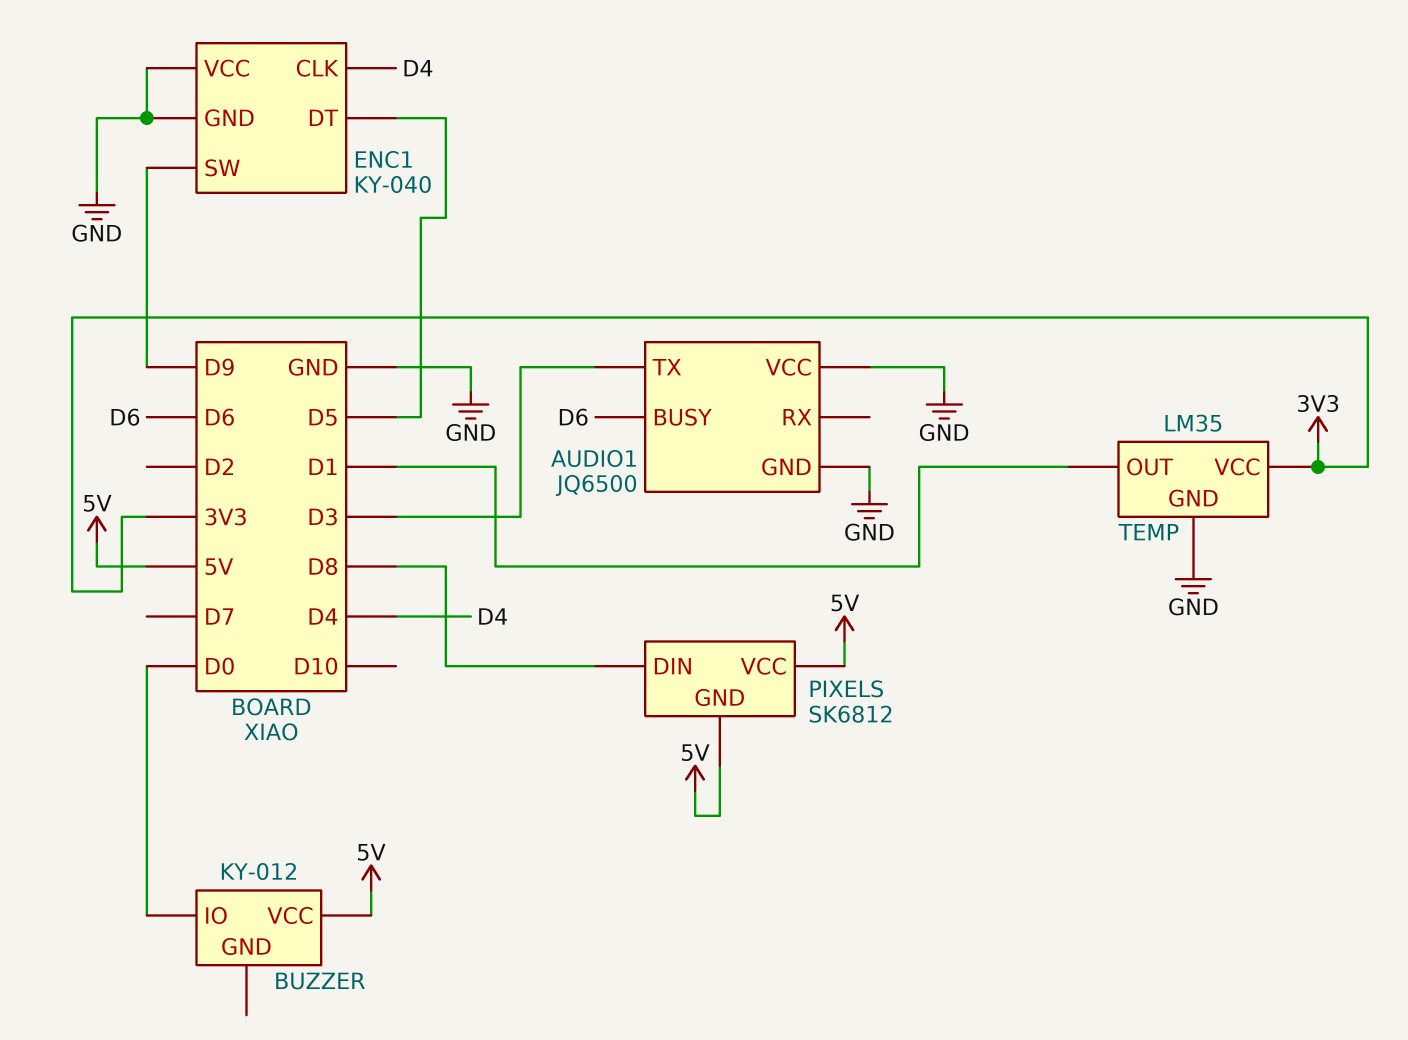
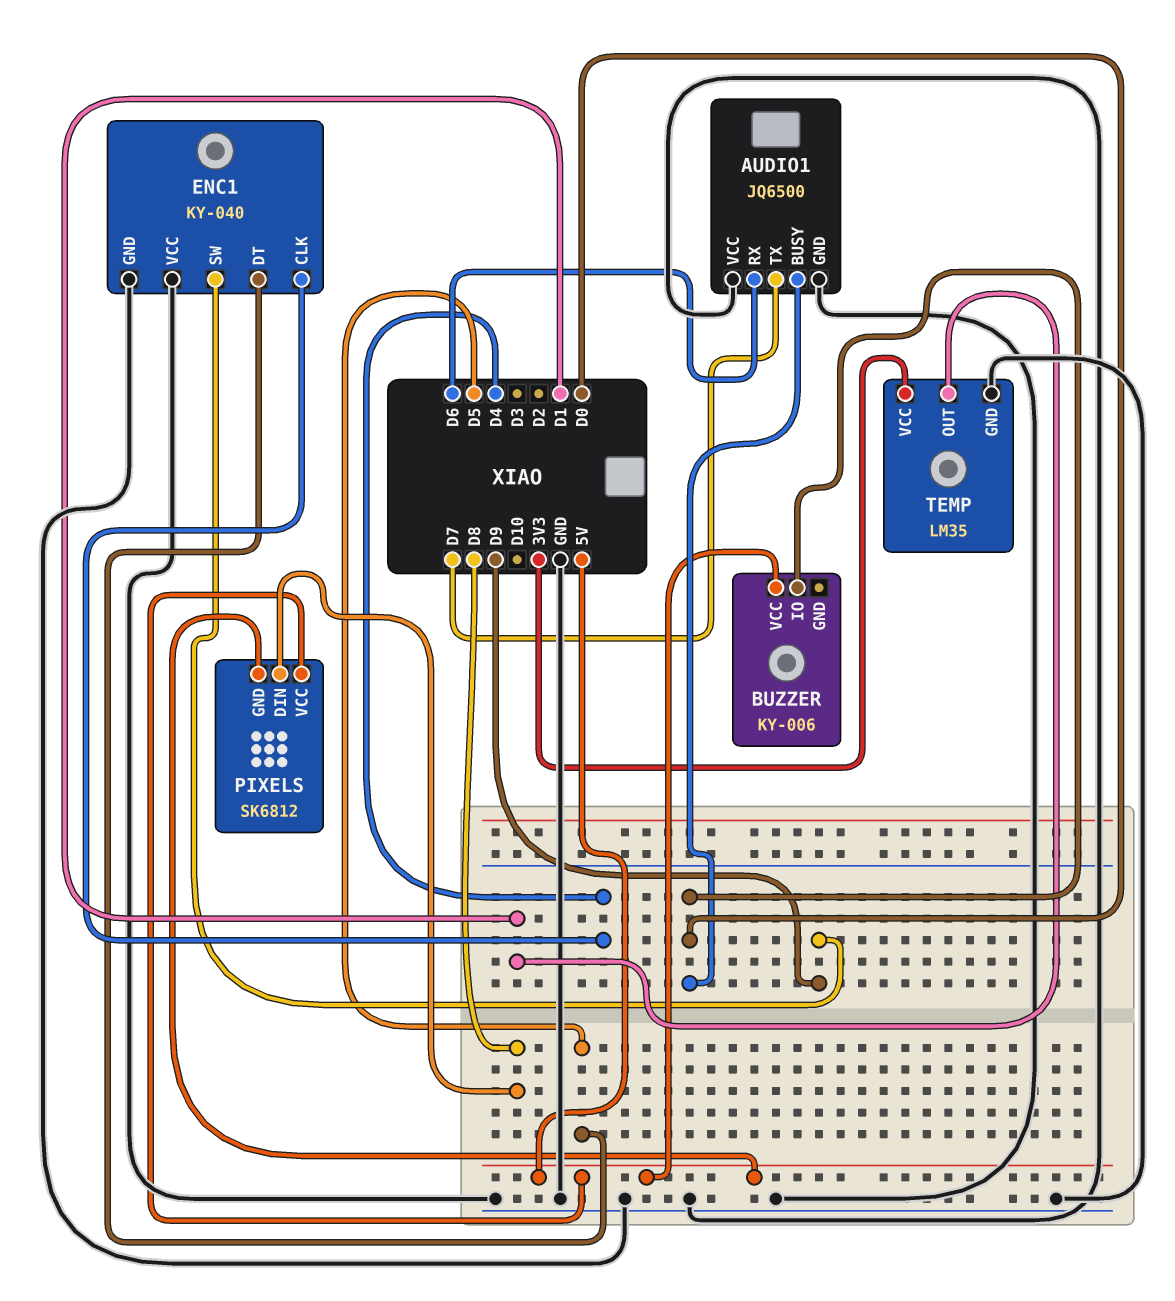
AUDIO1 pin BUSY: D6 -> D0
AUDIO1 pin RX: none -> D6
AUDIO1 pin TX: D3 -> D7
BUZZER: KY-012 -> KY-006

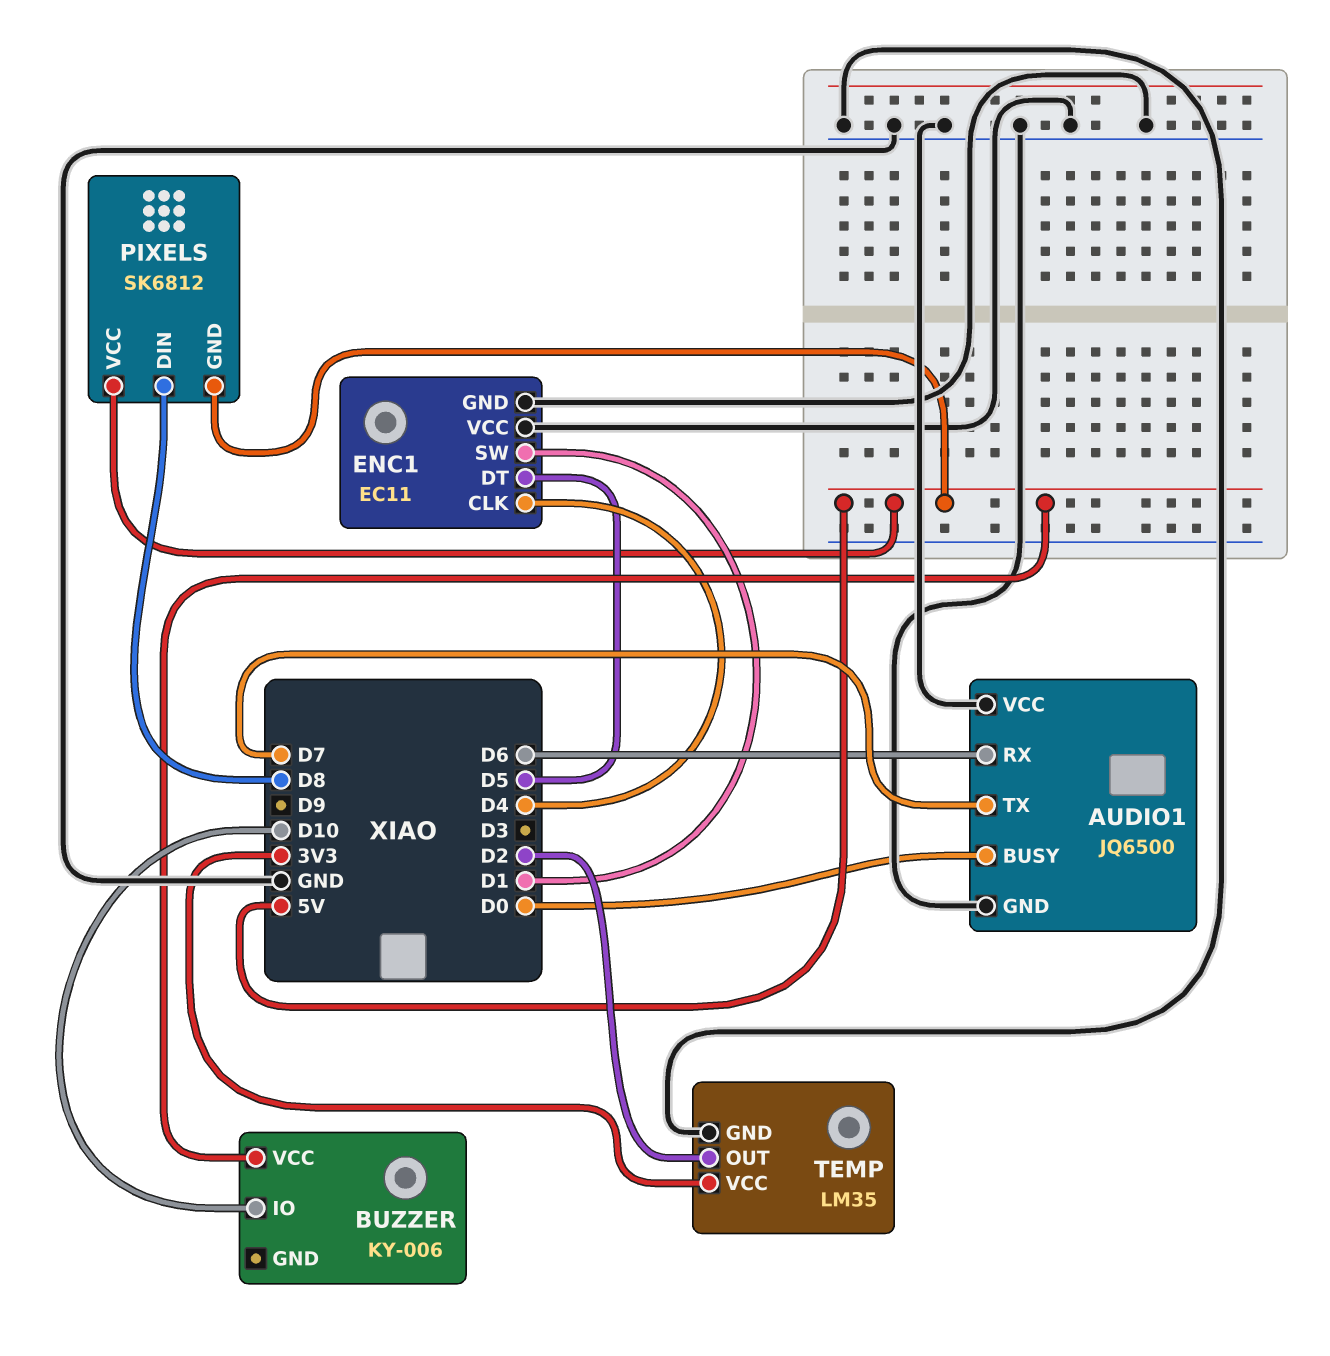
BUZZER pin IO: D0 -> D10
ENC1: KY-040 -> EC11
ENC1 pin SW: D9 -> D1
TEMP pin OUT: D1 -> D2

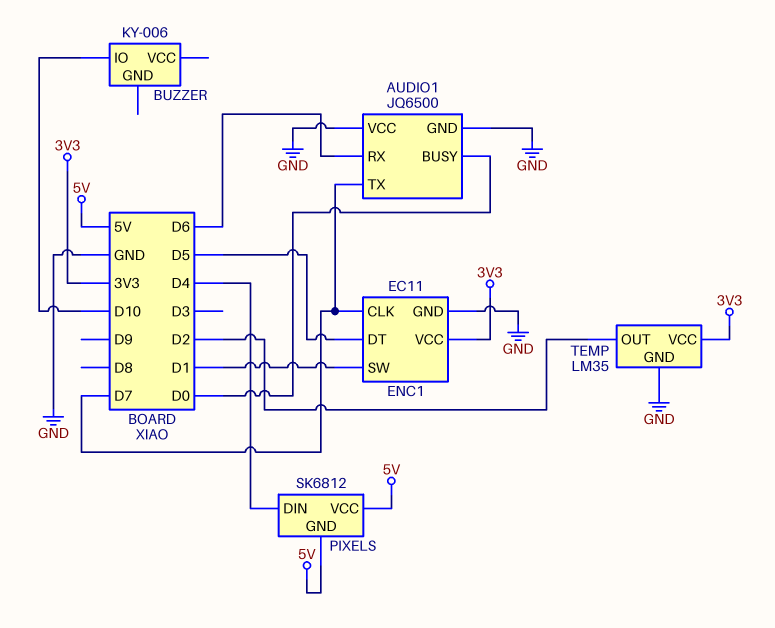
BUZZER pin VCC: 5V -> none
ENC1 pin CLK: D4 -> D7
ENC1 pin VCC: GND -> 3V3
PIXELS pin DIN: D8 -> D4

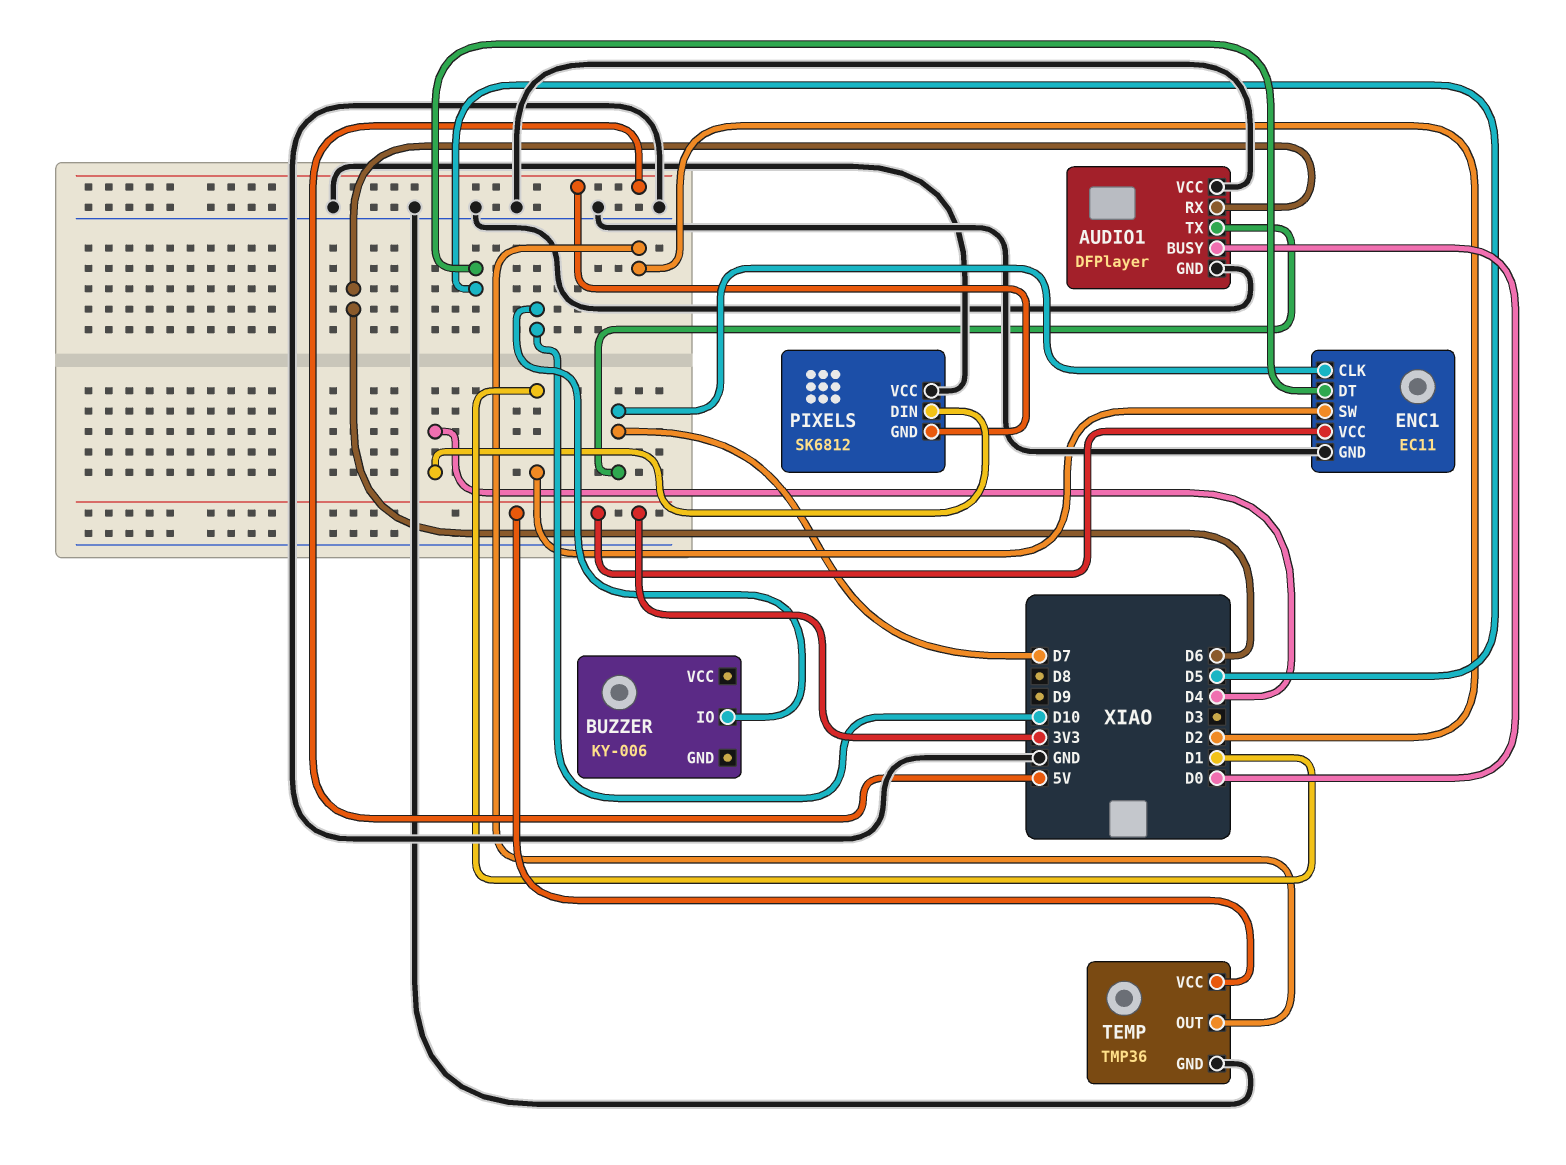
AUDIO1: JQ6500 -> DFPlayer
PIXELS pin VCC: 5V -> GND
TEMP: LM35 -> TMP36

